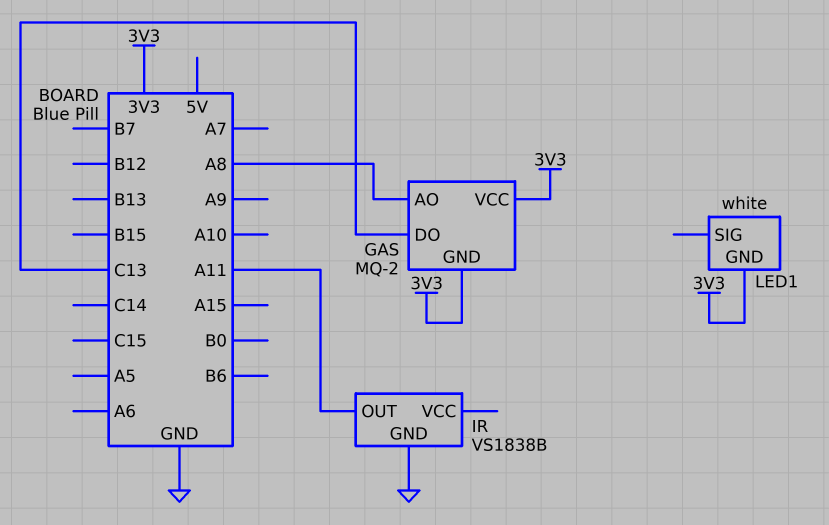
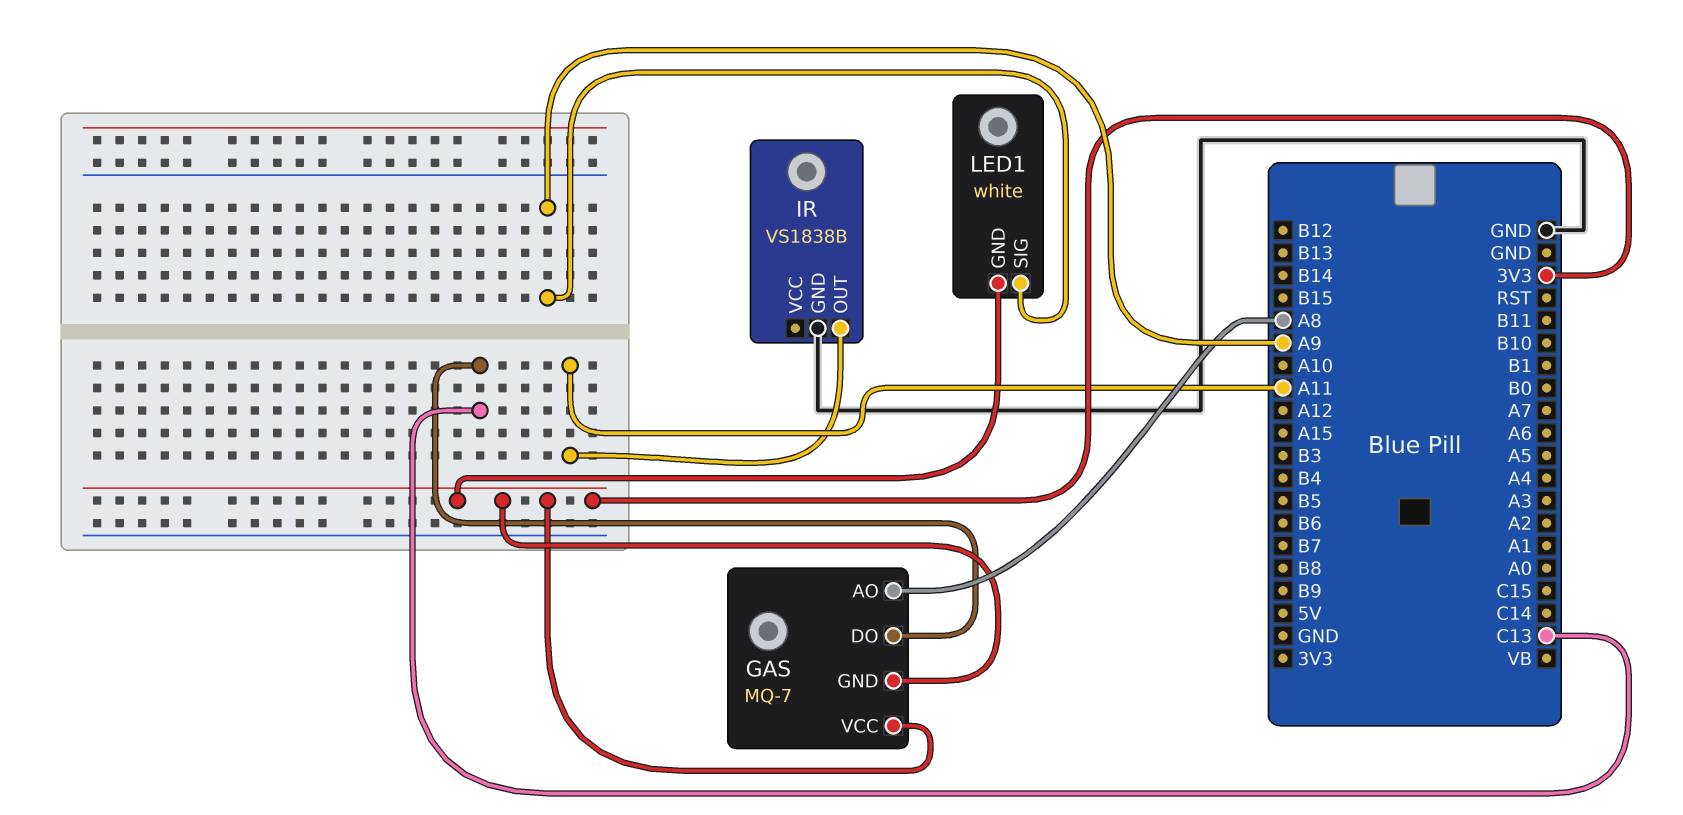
GAS: MQ-2 -> MQ-7
LED1 pin SIG: none -> A9

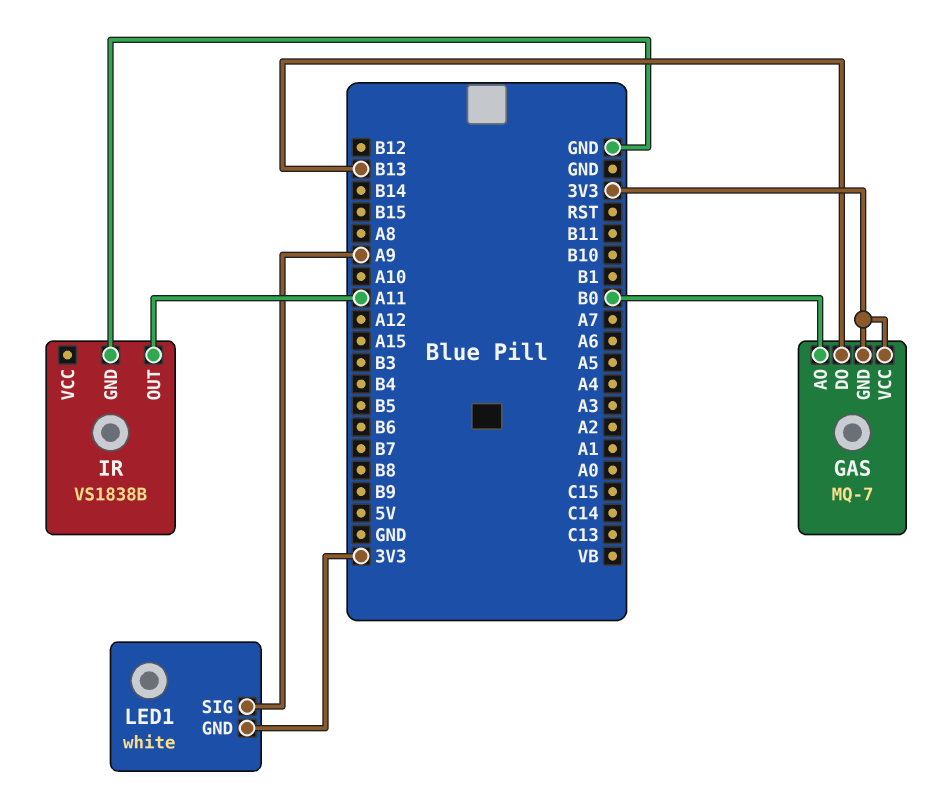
GAS pin AO: A8 -> B0
GAS pin DO: C13 -> B13

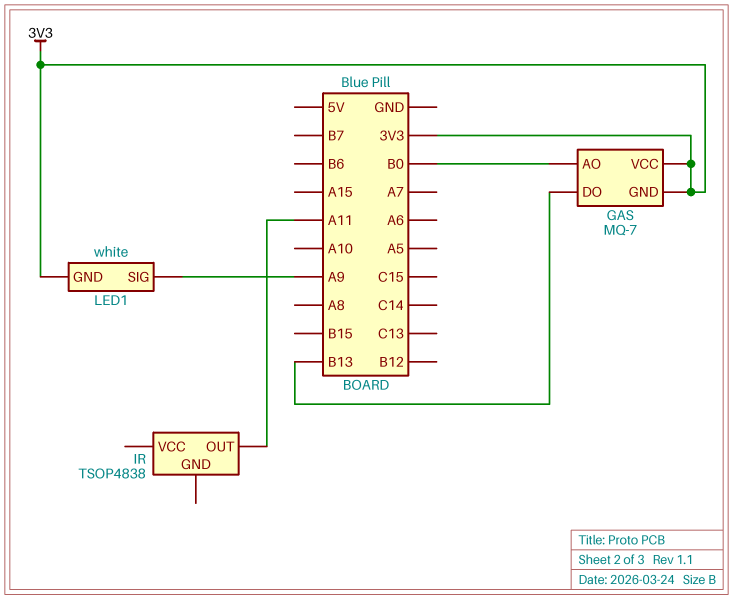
IR: VS1838B -> TSOP4838
IR pin GND: GND -> none

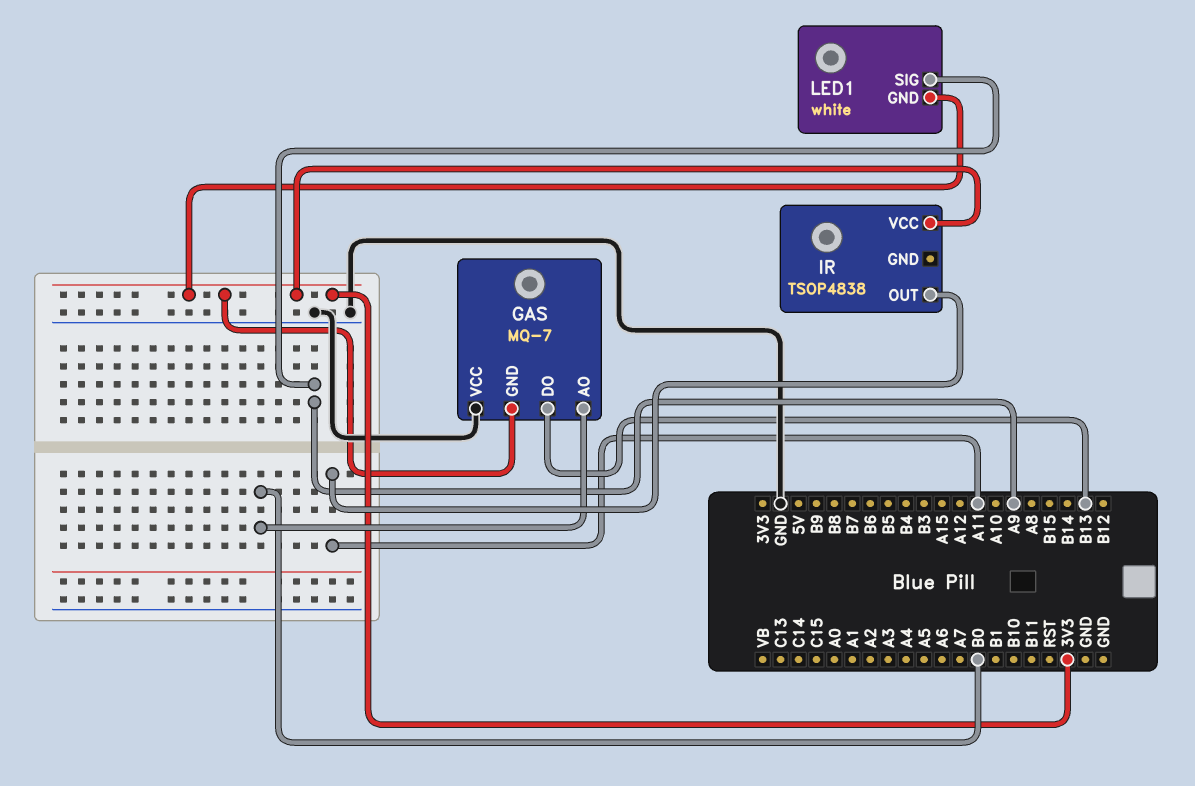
GAS pin VCC: 3V3 -> GND
IR pin VCC: none -> 3V3

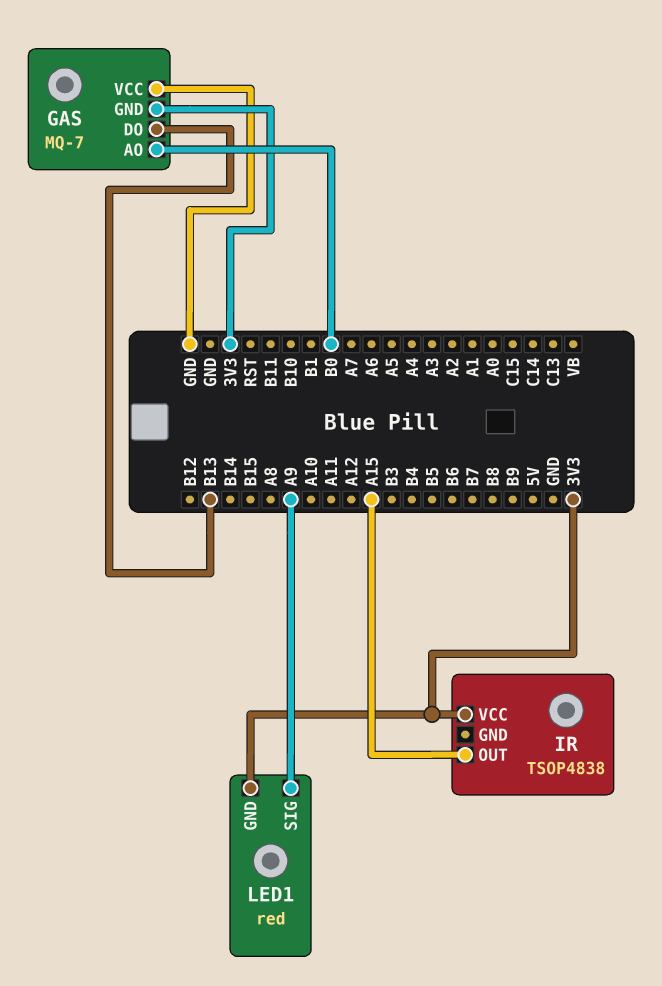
IR pin OUT: A11 -> A15
LED1: white -> red

